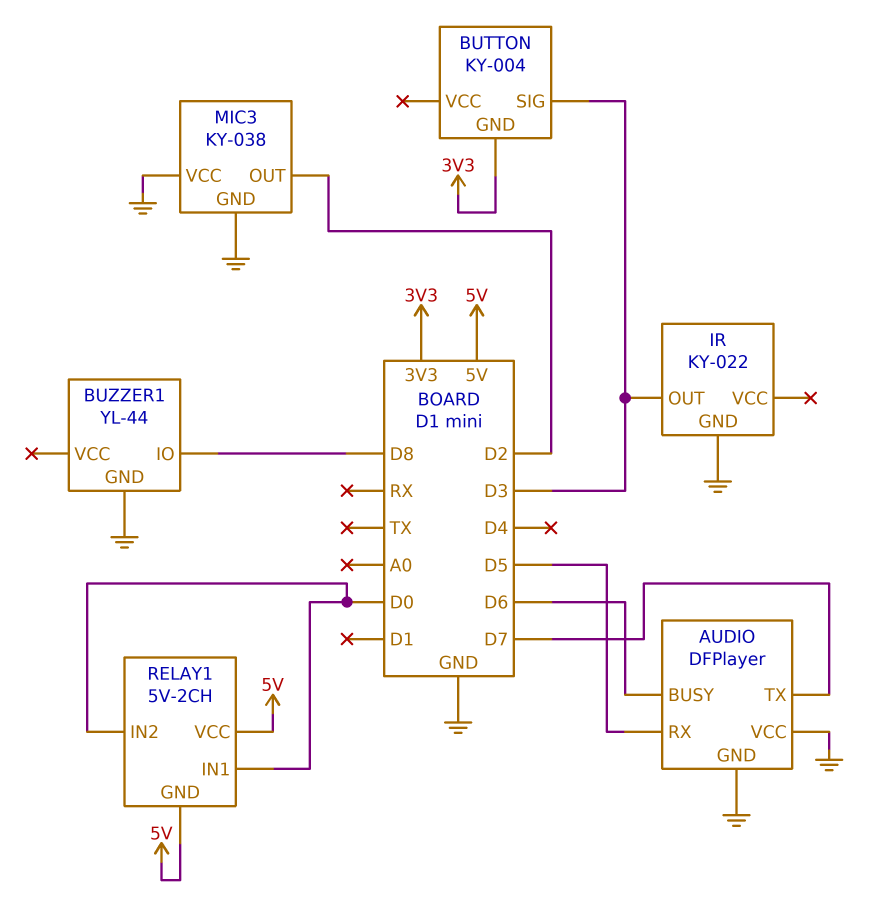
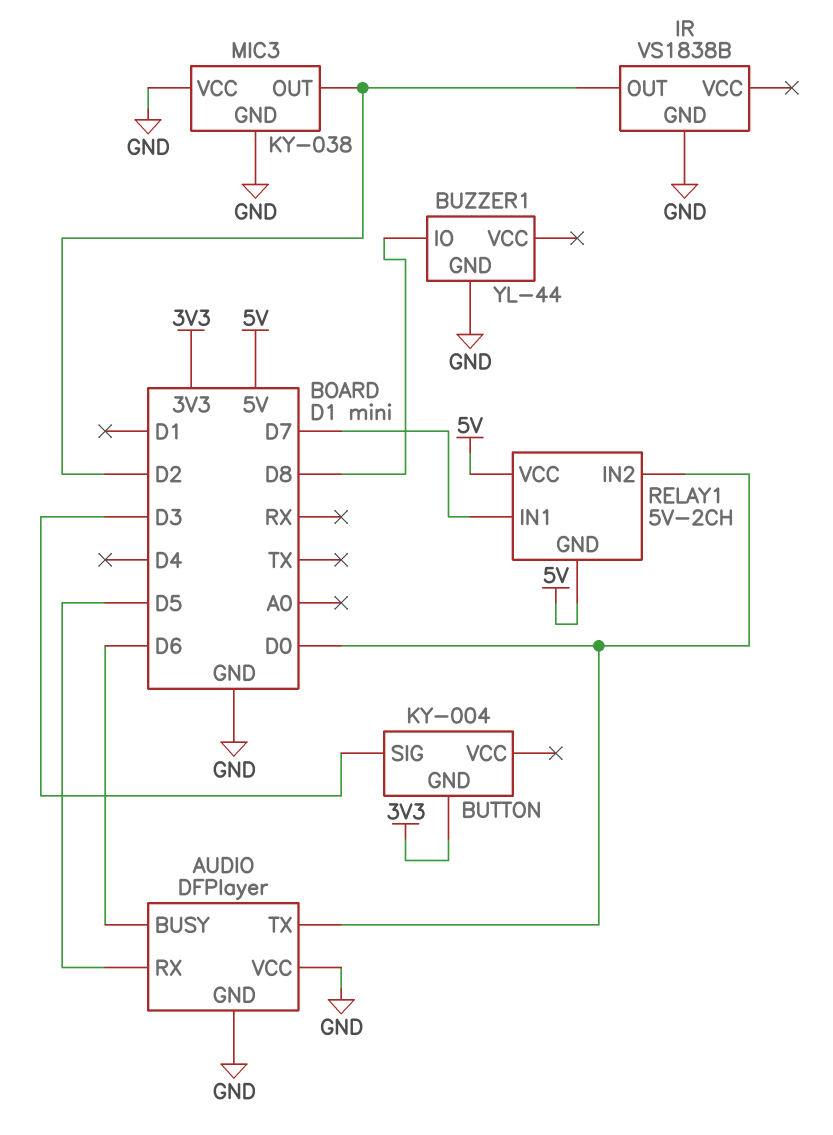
AUDIO pin TX: D7 -> D0
IR: KY-022 -> VS1838B
IR pin OUT: D3 -> D2
RELAY1 pin IN1: D0 -> D7

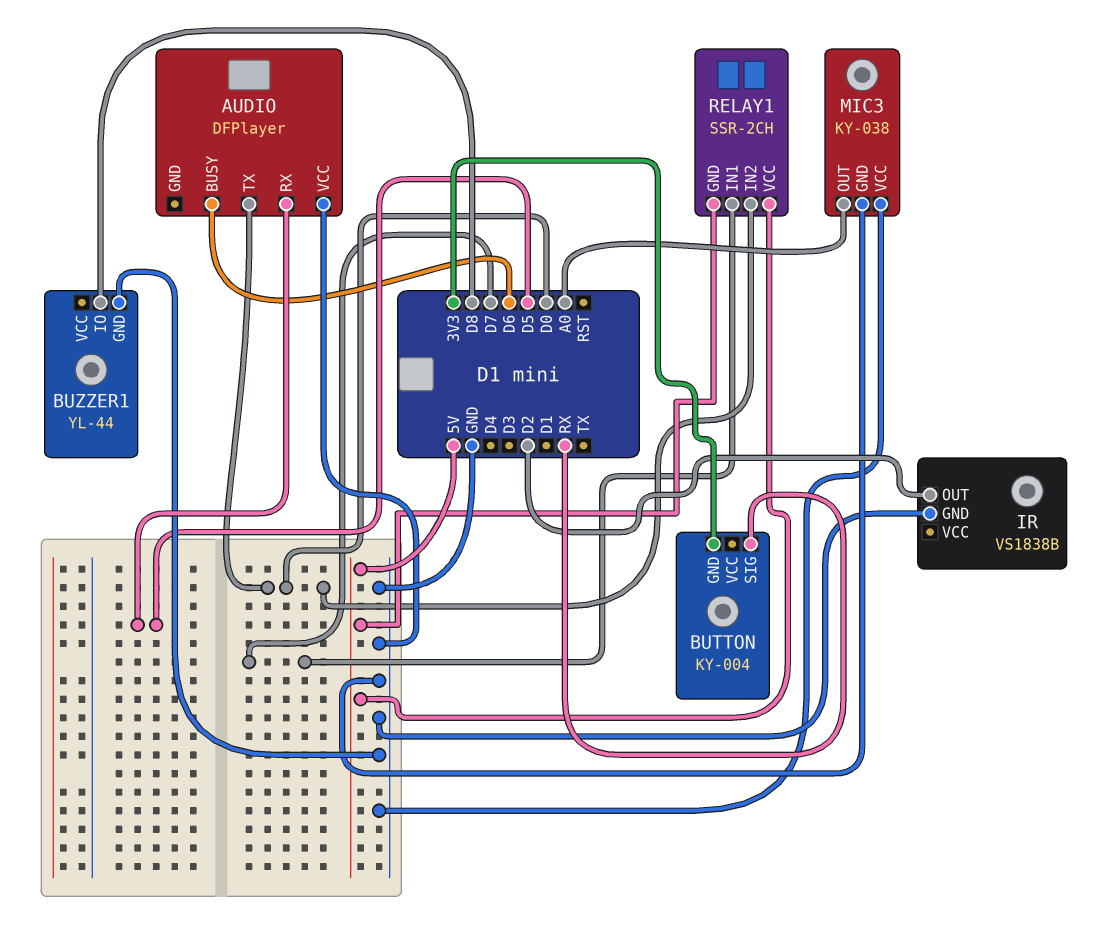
AUDIO pin GND: GND -> none
BUTTON pin SIG: D3 -> RX
MIC3 pin OUT: D2 -> A0
RELAY1: 5V-2CH -> SSR-2CH

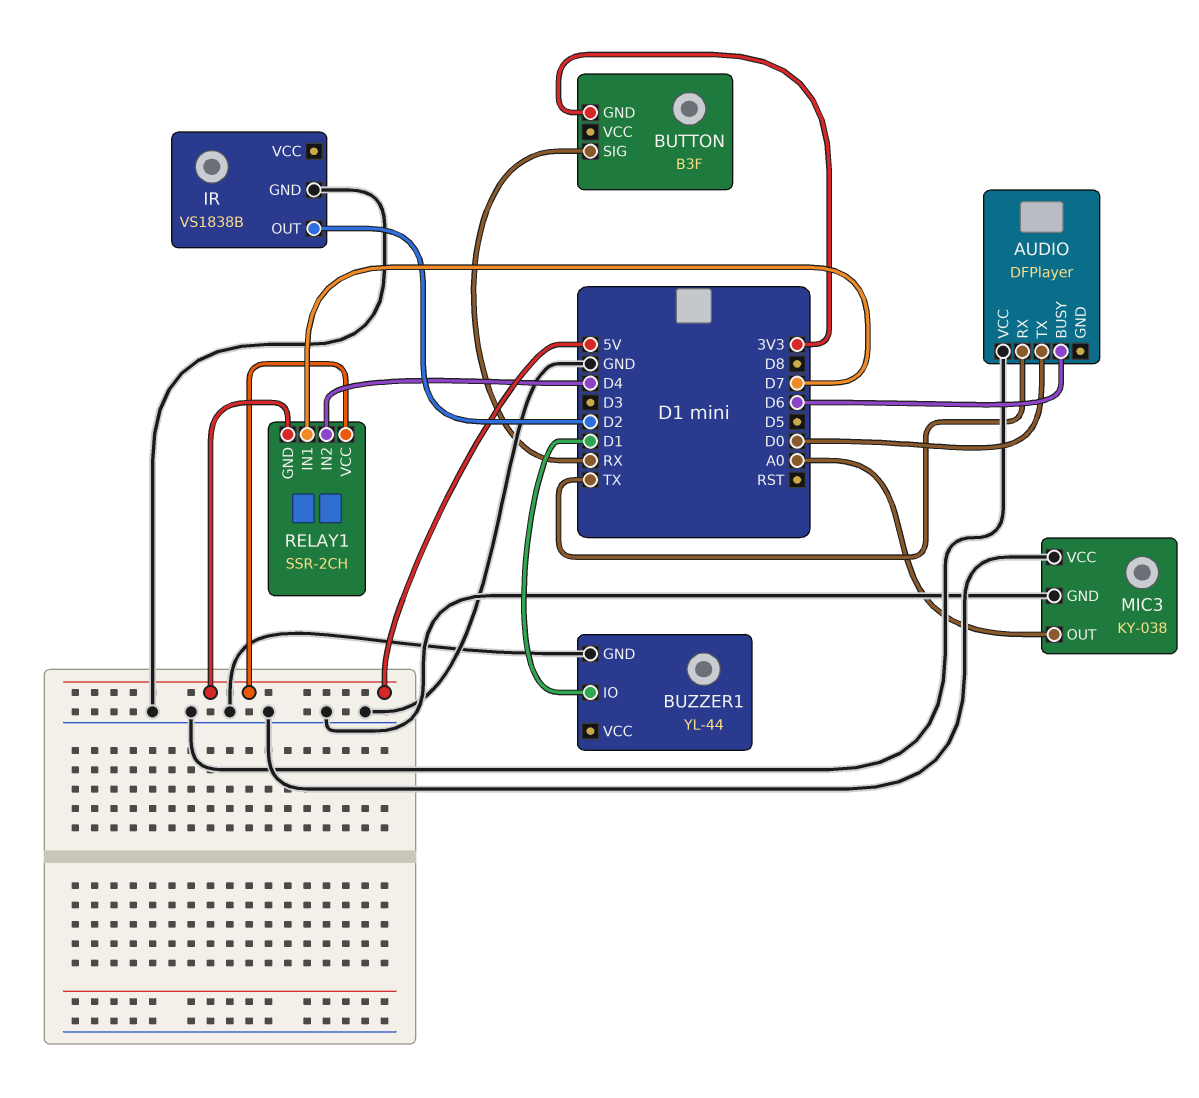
AUDIO pin RX: D5 -> TX
BUTTON: KY-004 -> B3F
BUZZER1 pin IO: D8 -> D1
RELAY1 pin IN2: D0 -> D4

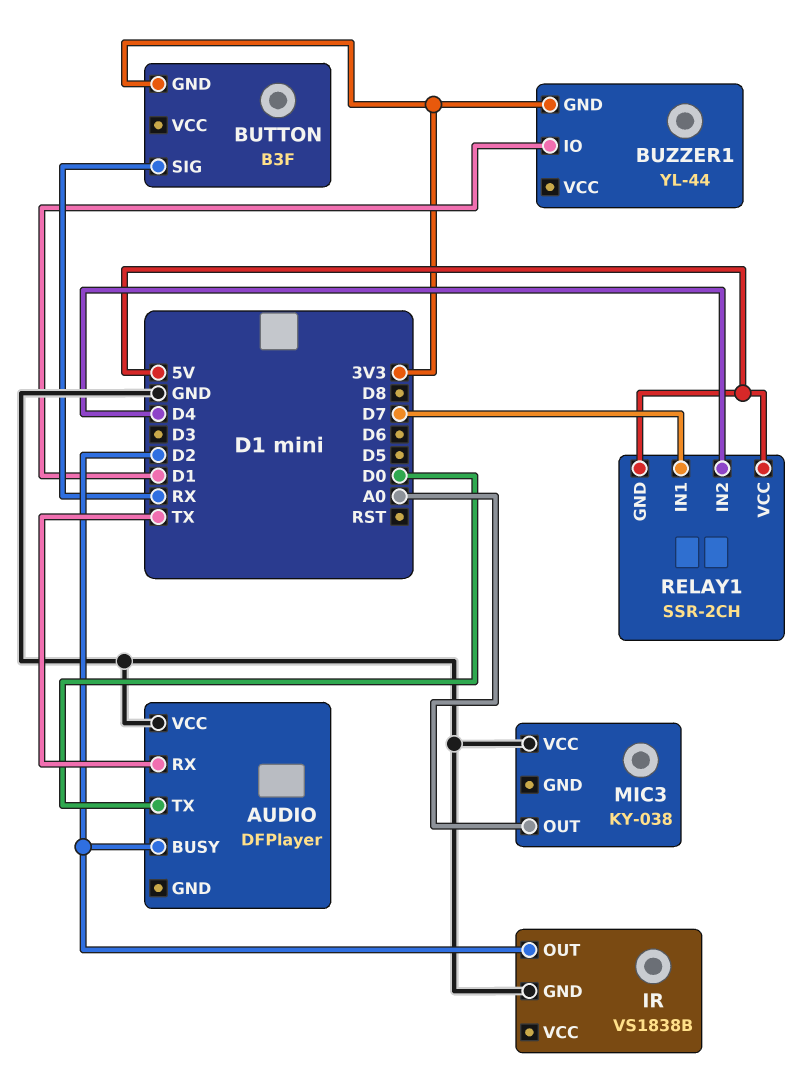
AUDIO pin BUSY: D6 -> D2
BUZZER1 pin GND: GND -> 3V3
MIC3 pin GND: GND -> none

